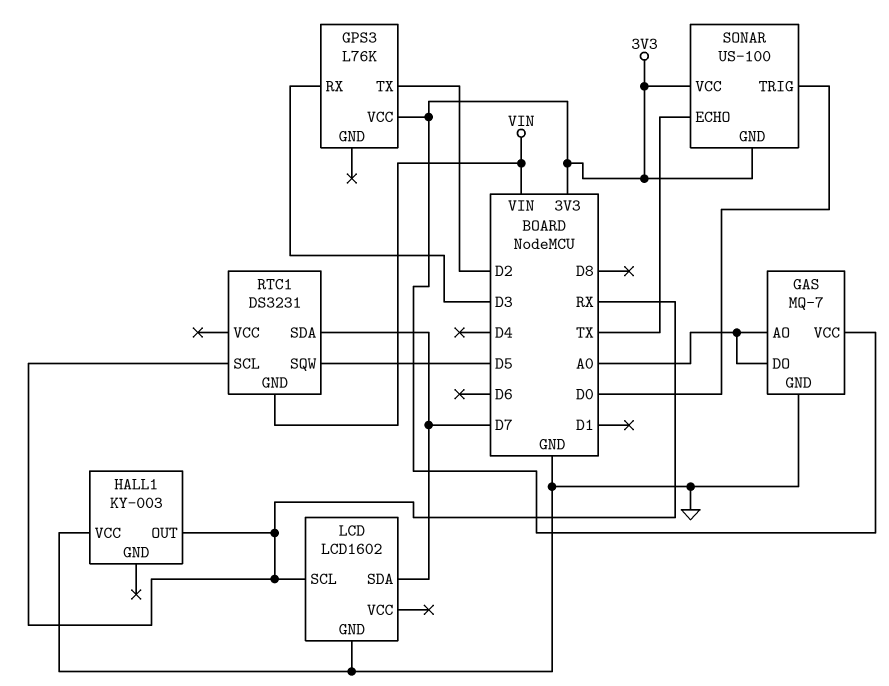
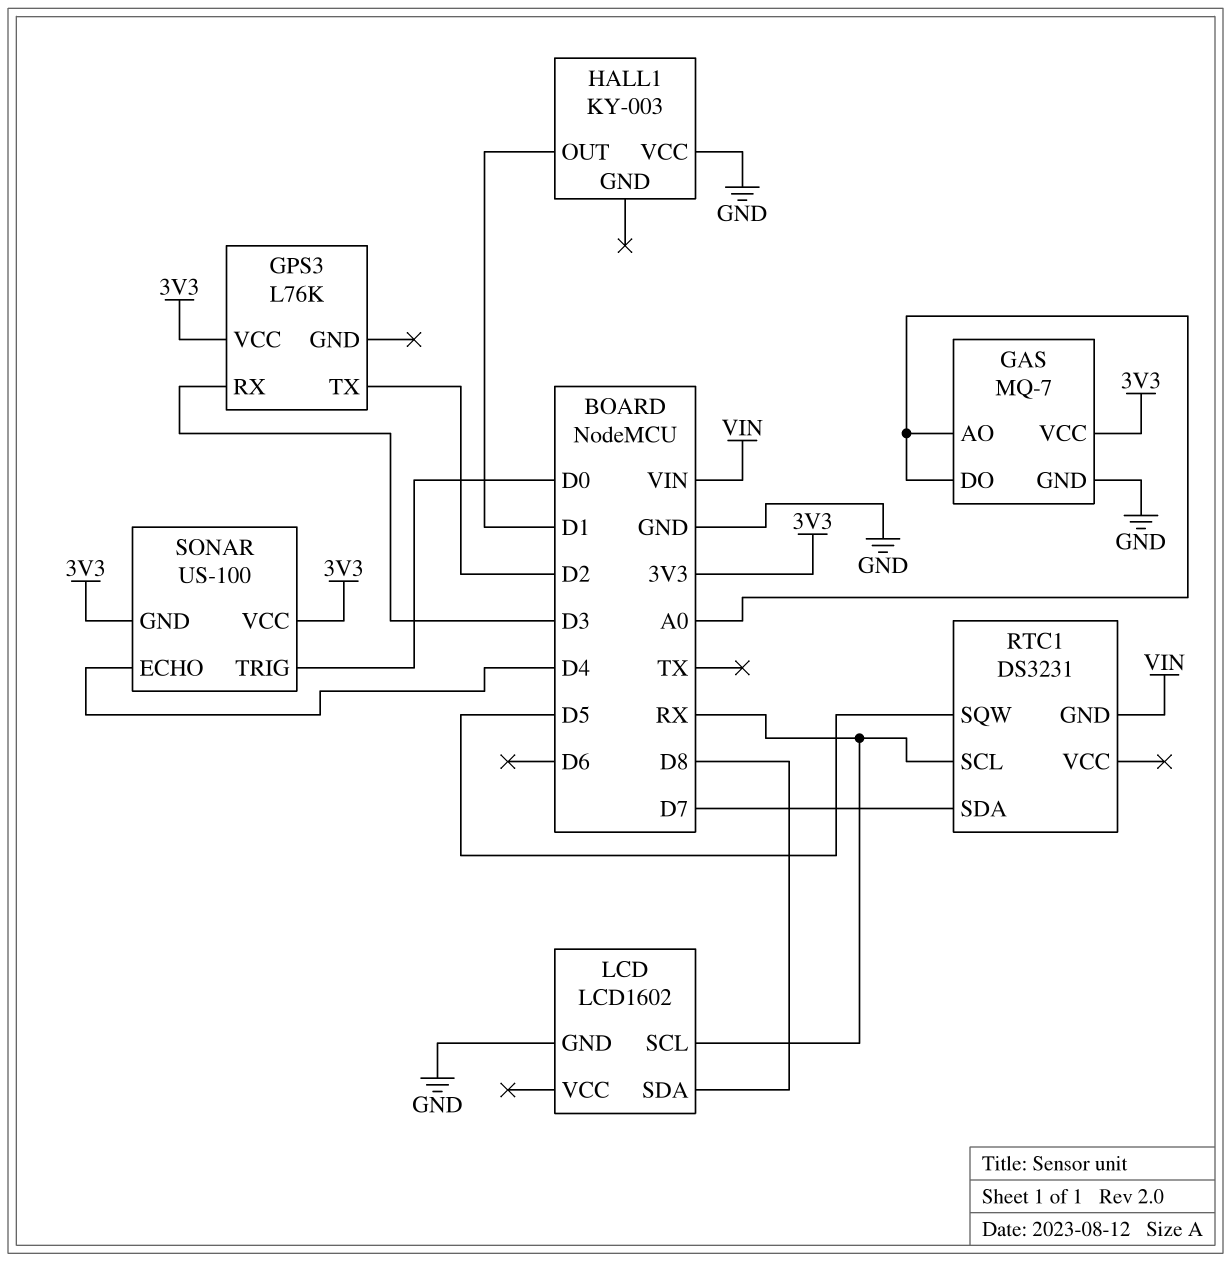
HALL1 pin OUT: RX -> D1
LCD pin SDA: D7 -> D8
SONAR pin ECHO: TX -> D4

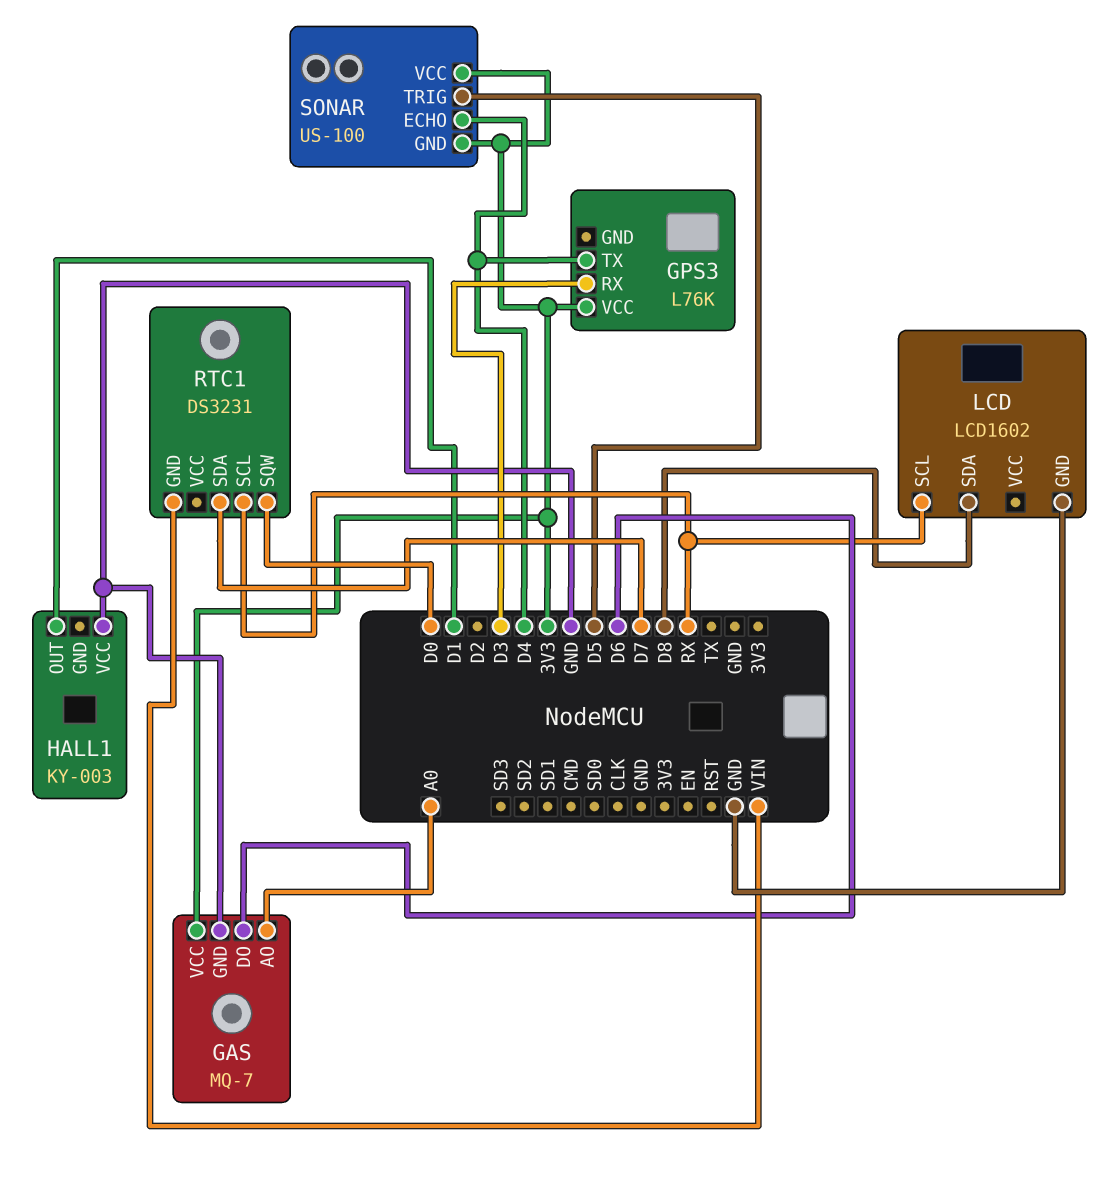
GAS pin DO: A0 -> D6
GPS3 pin TX: D2 -> D4
RTC1 pin SQW: D5 -> D0
SONAR pin TRIG: D0 -> D5

